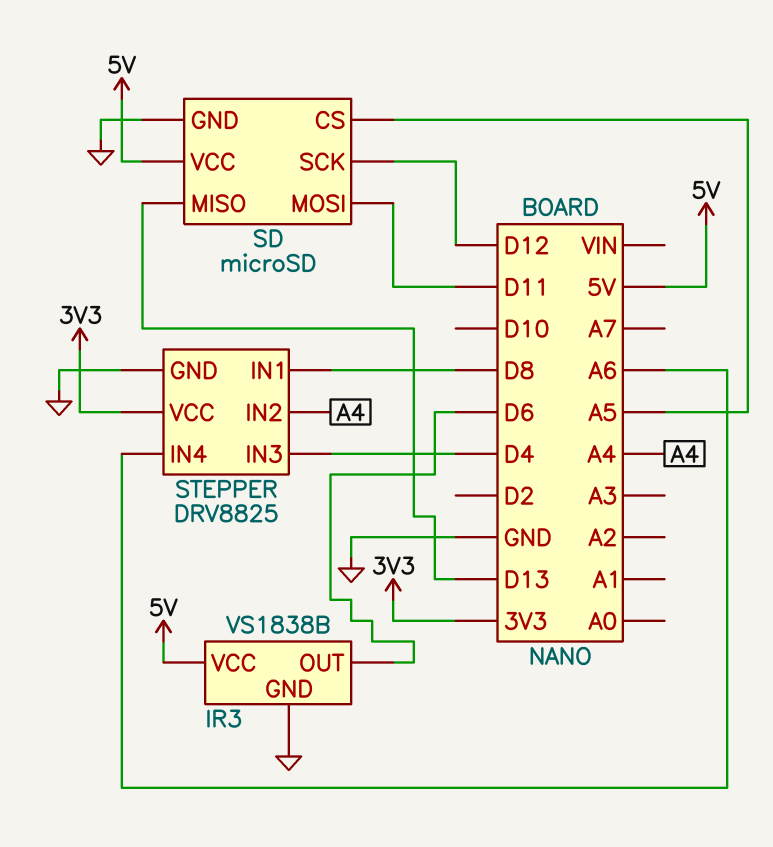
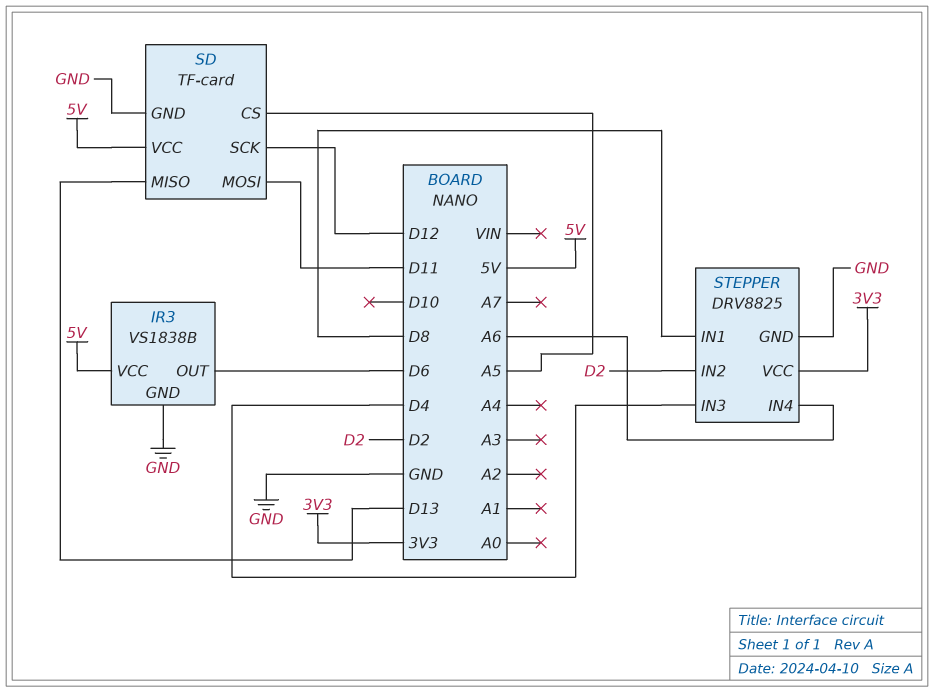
SD: microSD -> TF-card
STEPPER pin IN2: A4 -> D2

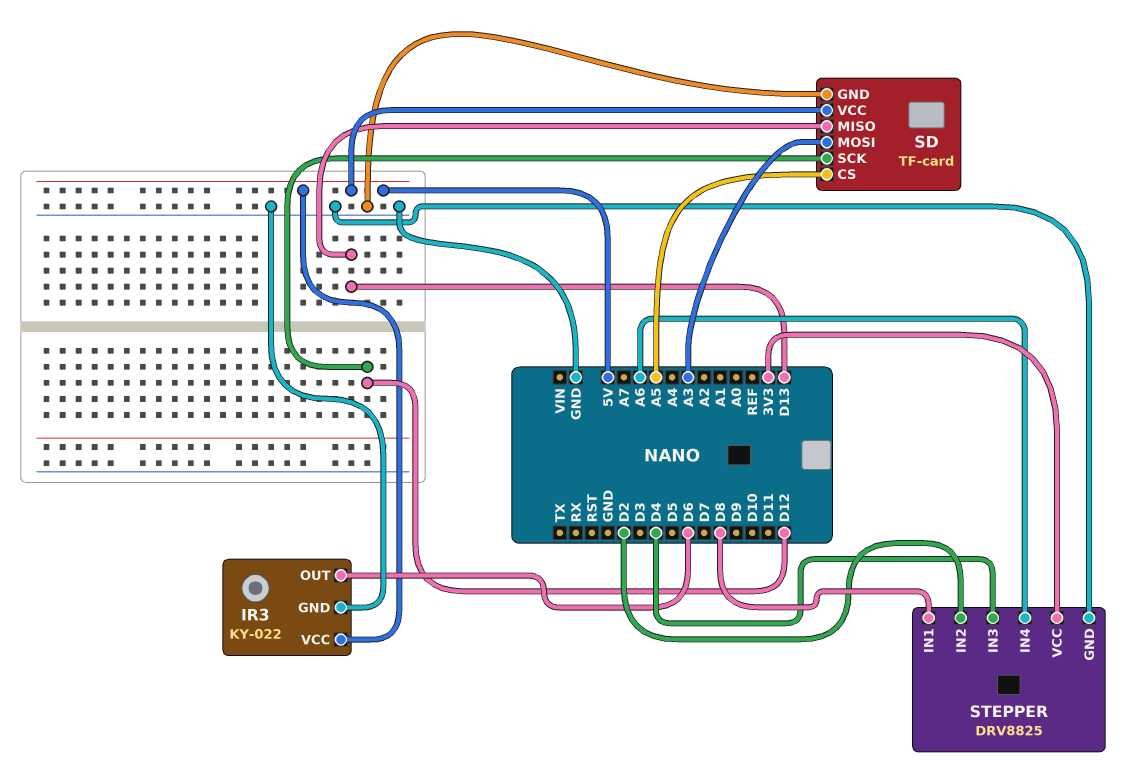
IR3: VS1838B -> KY-022
SD pin MOSI: D11 -> A3

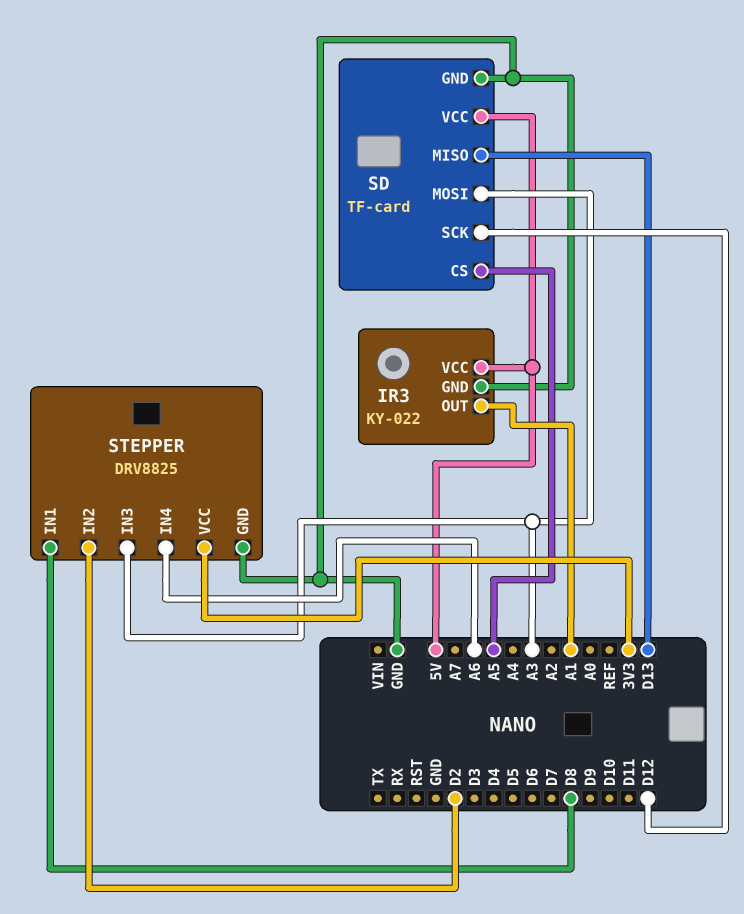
IR3 pin OUT: D6 -> A1
STEPPER pin IN3: D4 -> A3

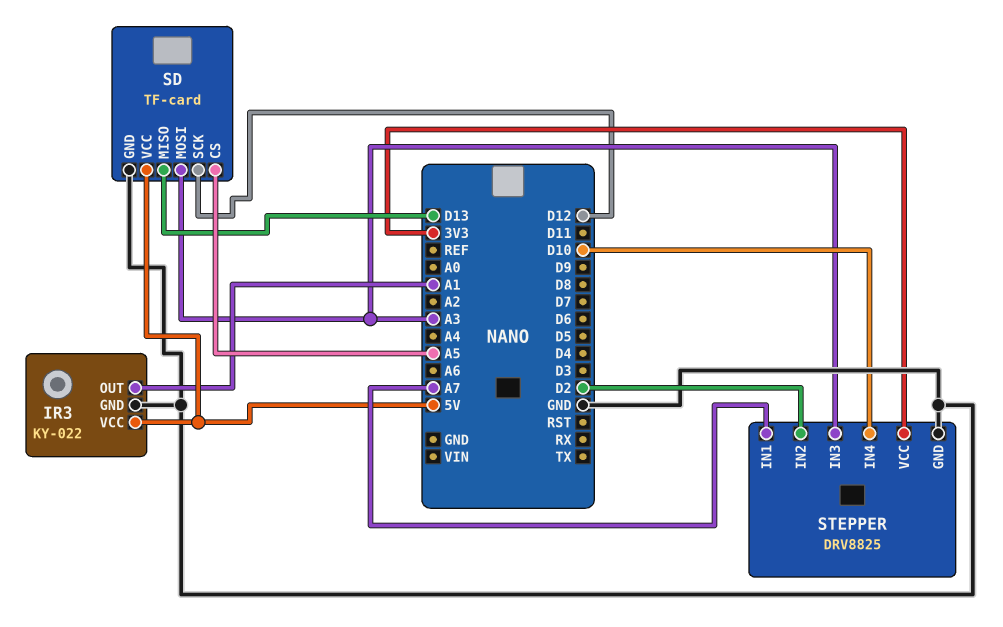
STEPPER pin IN1: D8 -> A7
STEPPER pin IN4: A6 -> D10

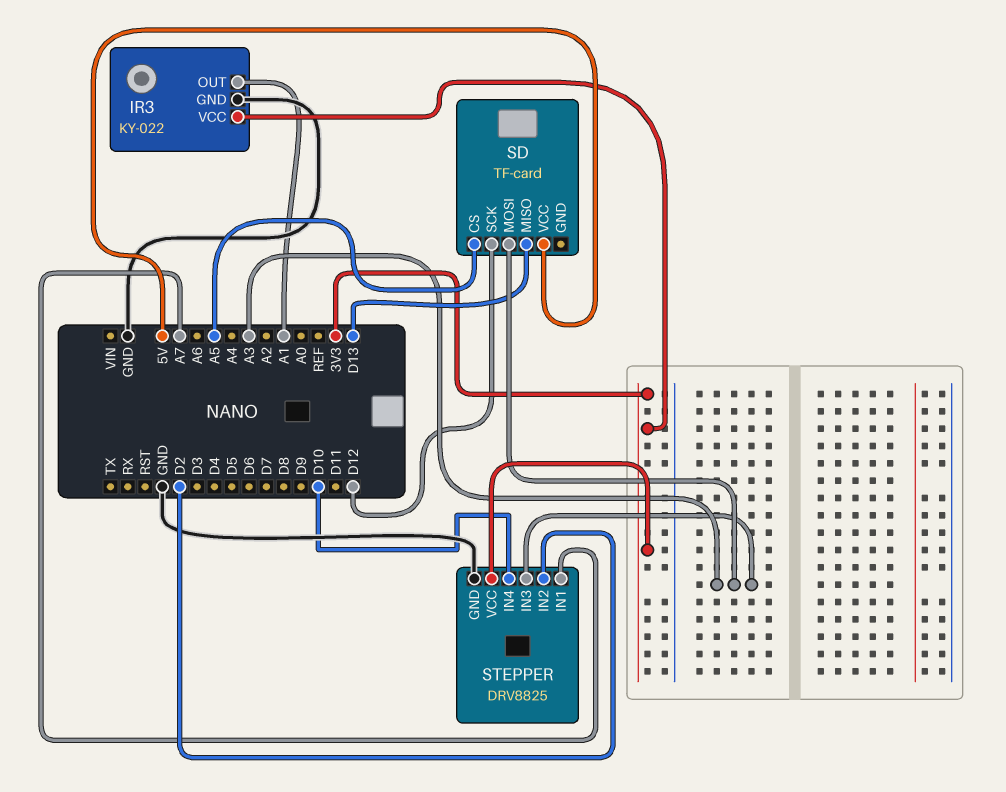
IR3 pin VCC: 5V -> 3V3
SD pin GND: GND -> none

